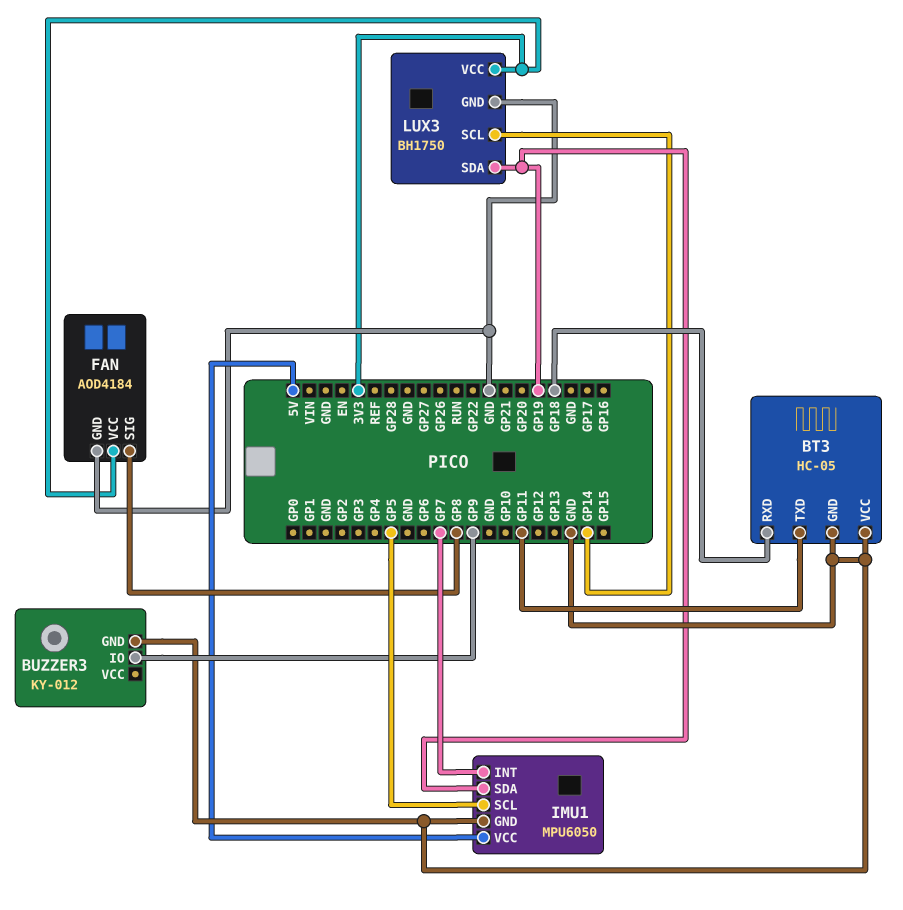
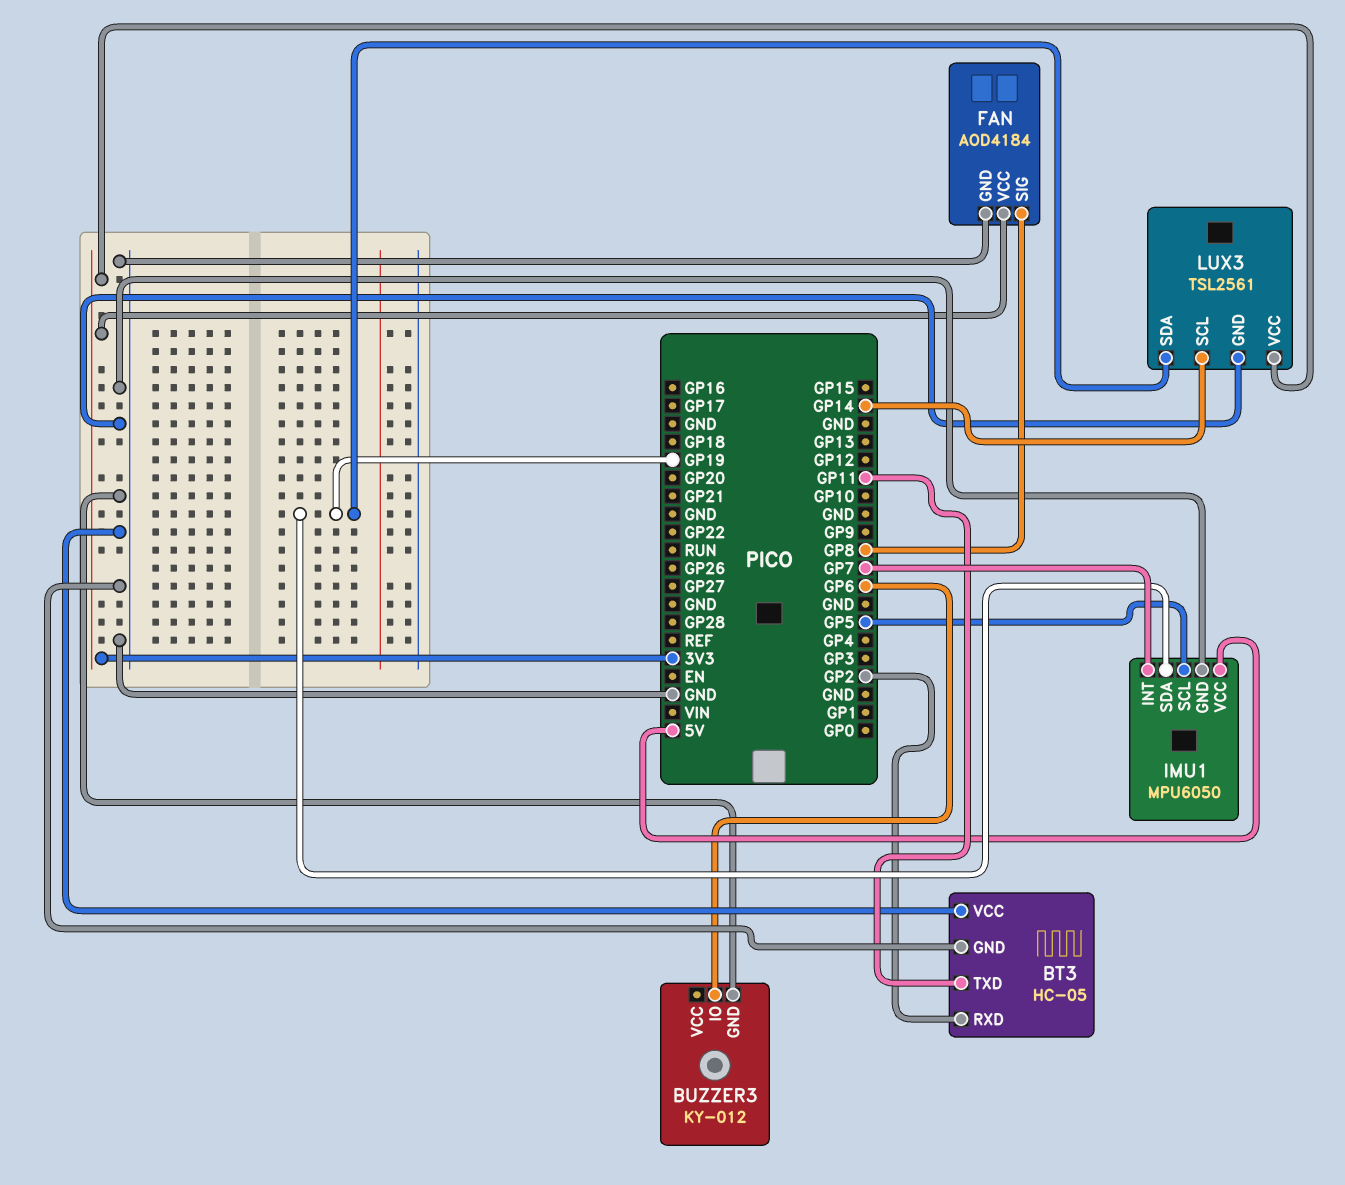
BT3 pin RXD: GP18 -> GP2
BUZZER3 pin IO: GP9 -> GP6
LUX3: BH1750 -> TSL2561

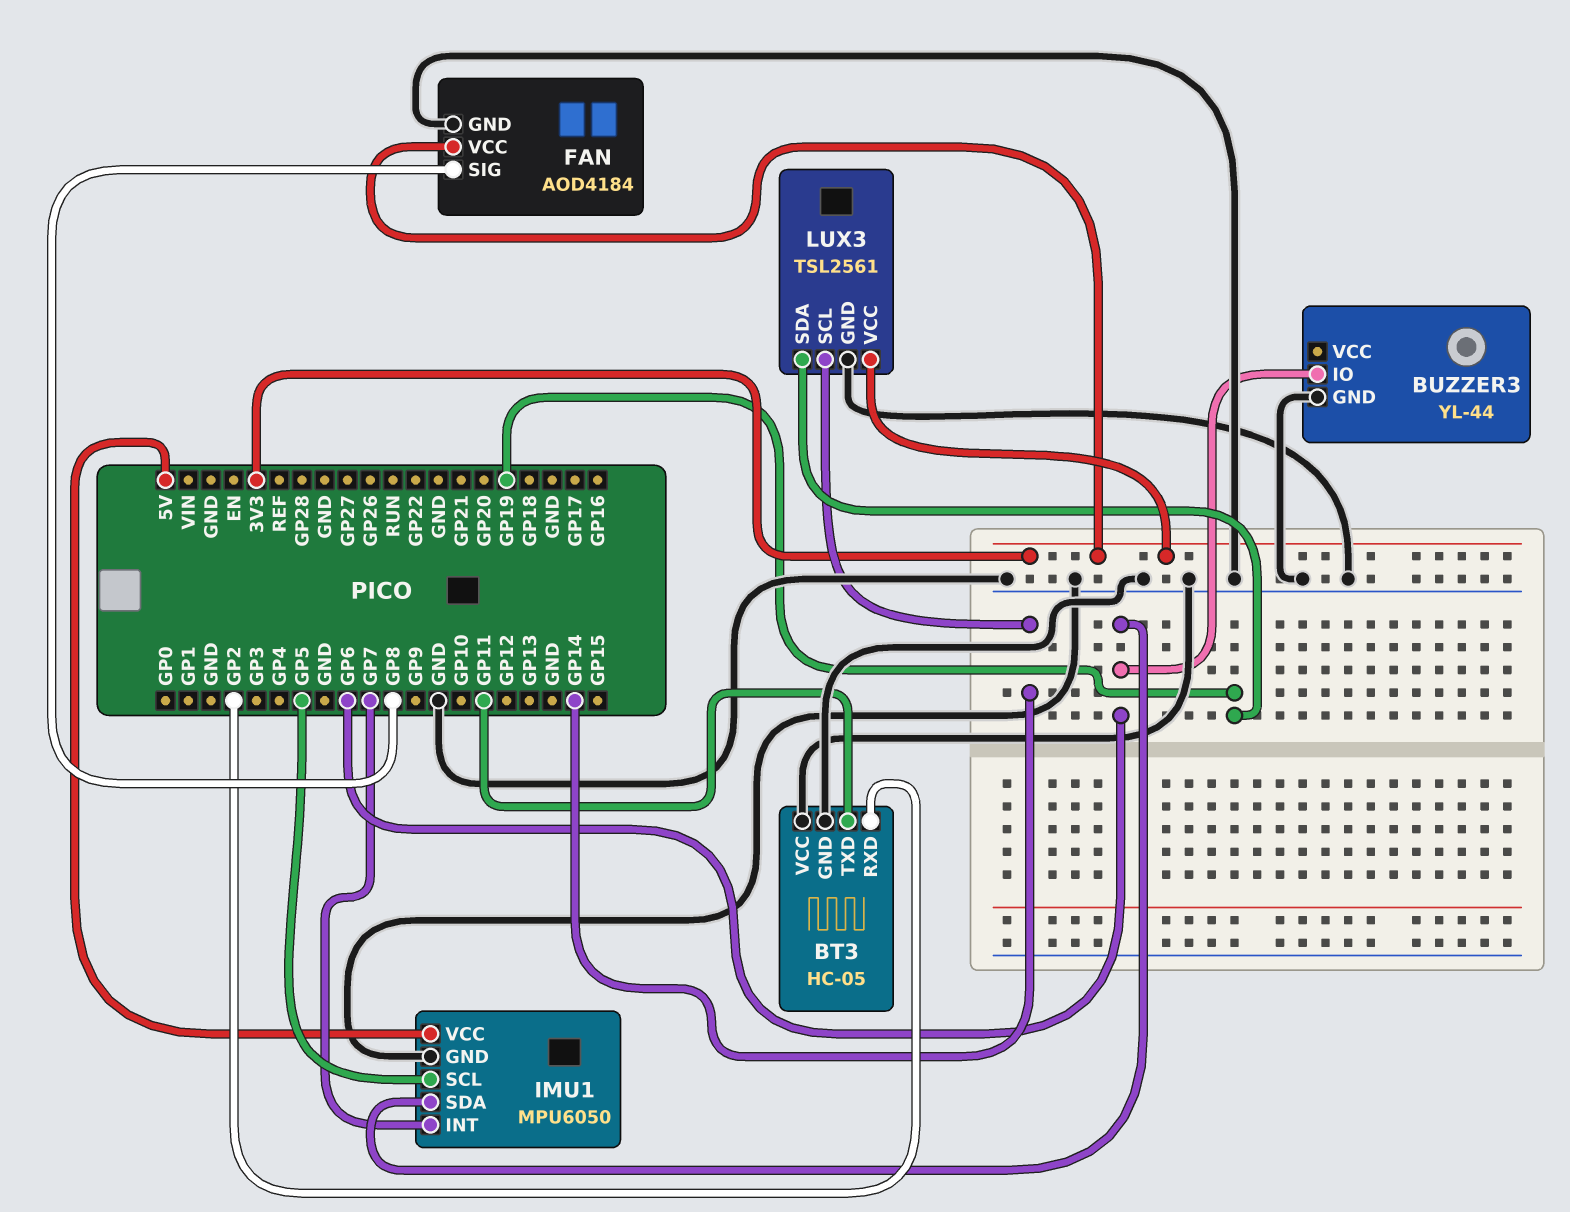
BUZZER3: KY-012 -> YL-44
IMU1 pin SDA: GP19 -> GP6

